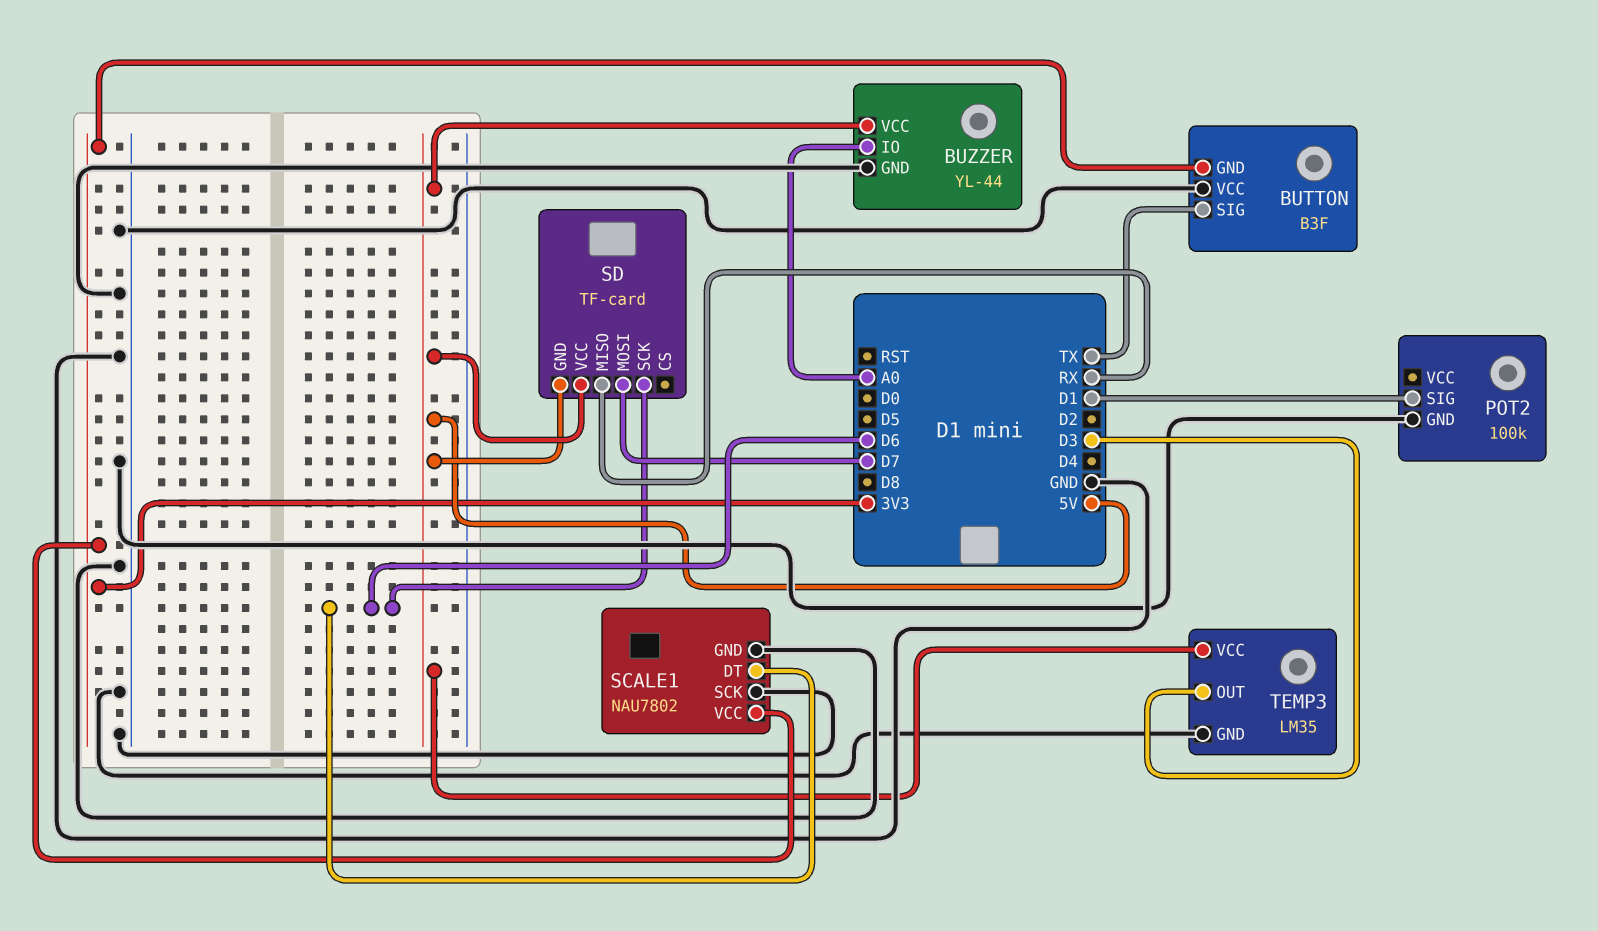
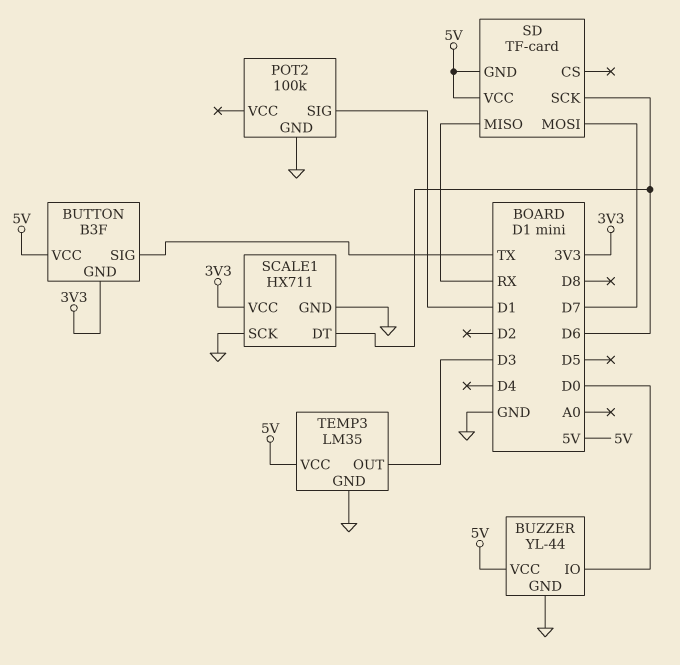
BUTTON pin VCC: GND -> 5V
BUZZER pin IO: A0 -> D0
SCALE1: NAU7802 -> HX711

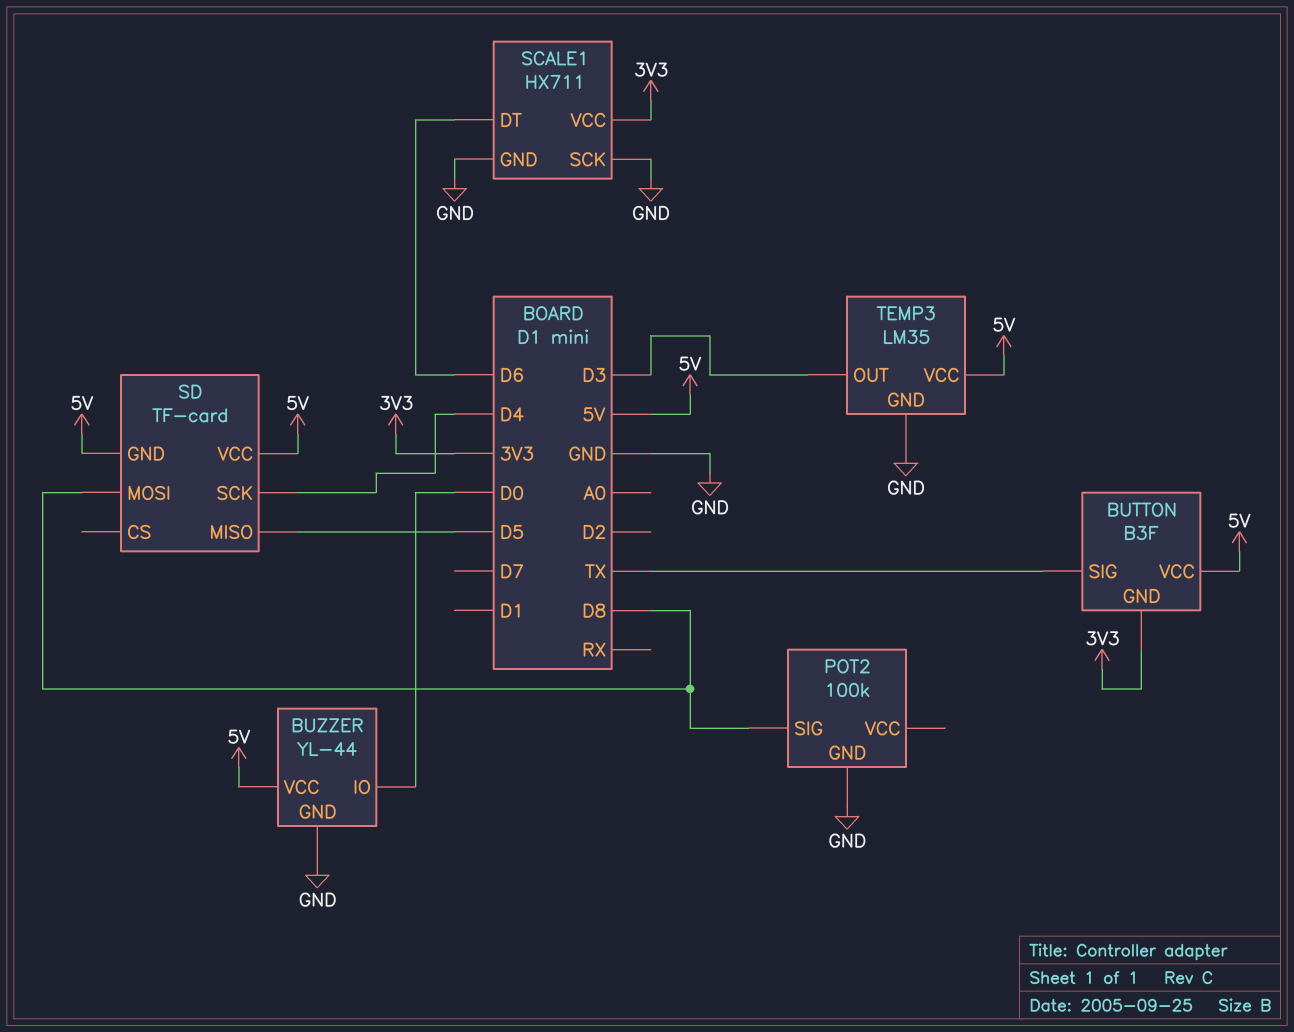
POT2 pin SIG: D1 -> D8
SD pin MISO: RX -> D5
SD pin MOSI: D7 -> D8
SD pin SCK: D6 -> D4

